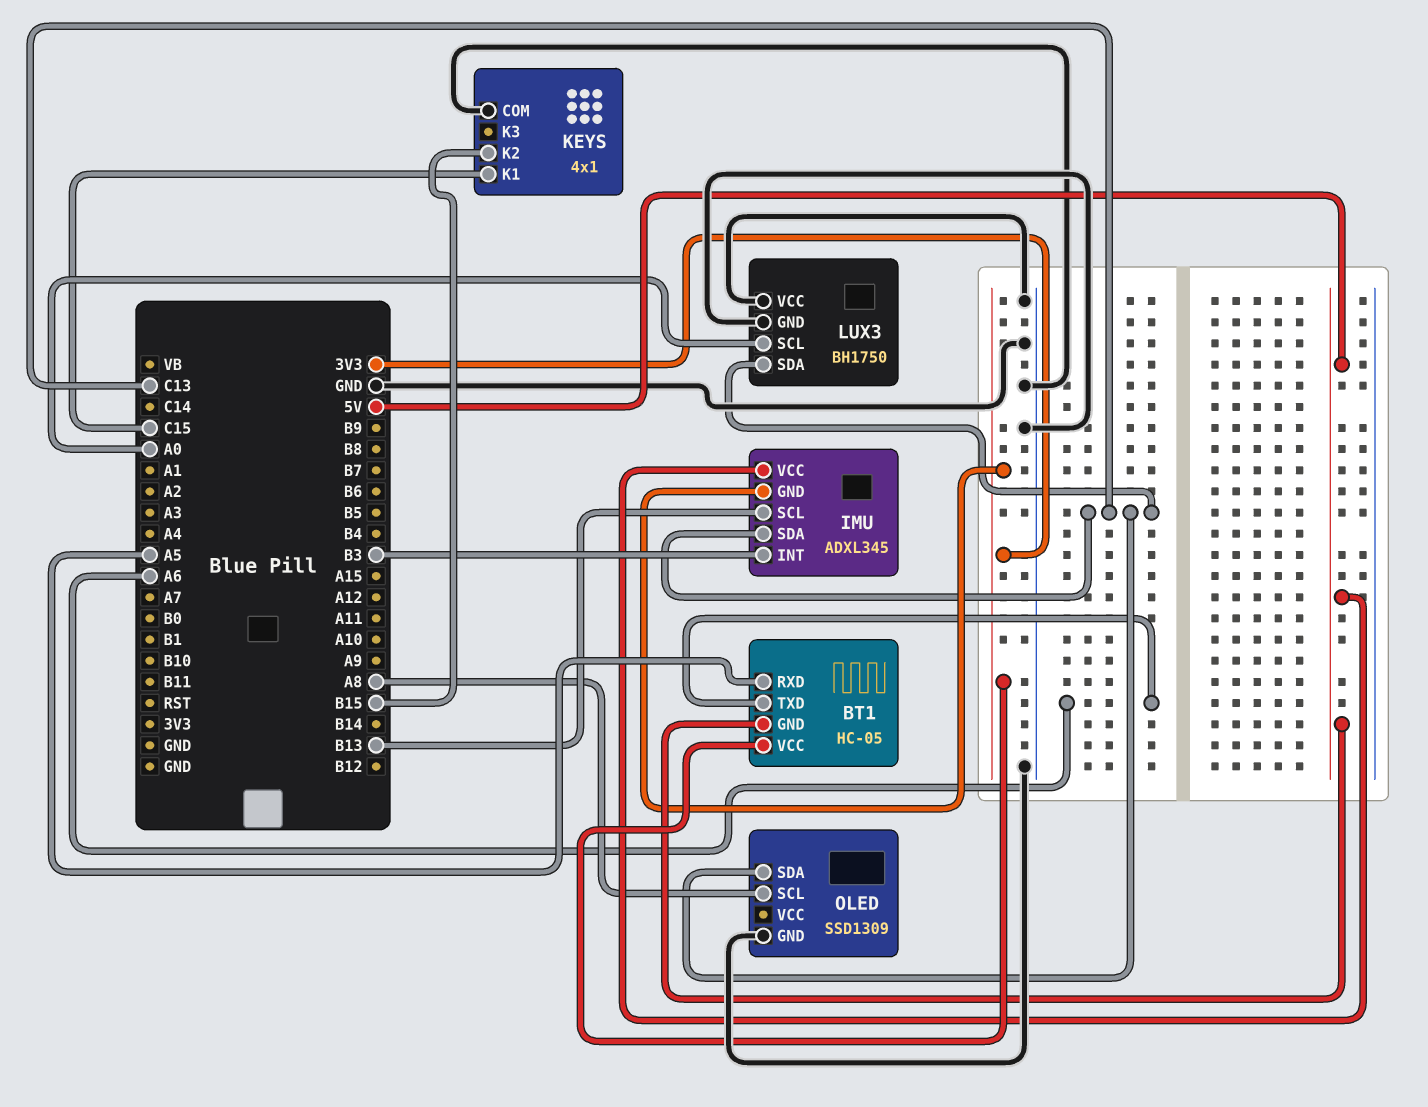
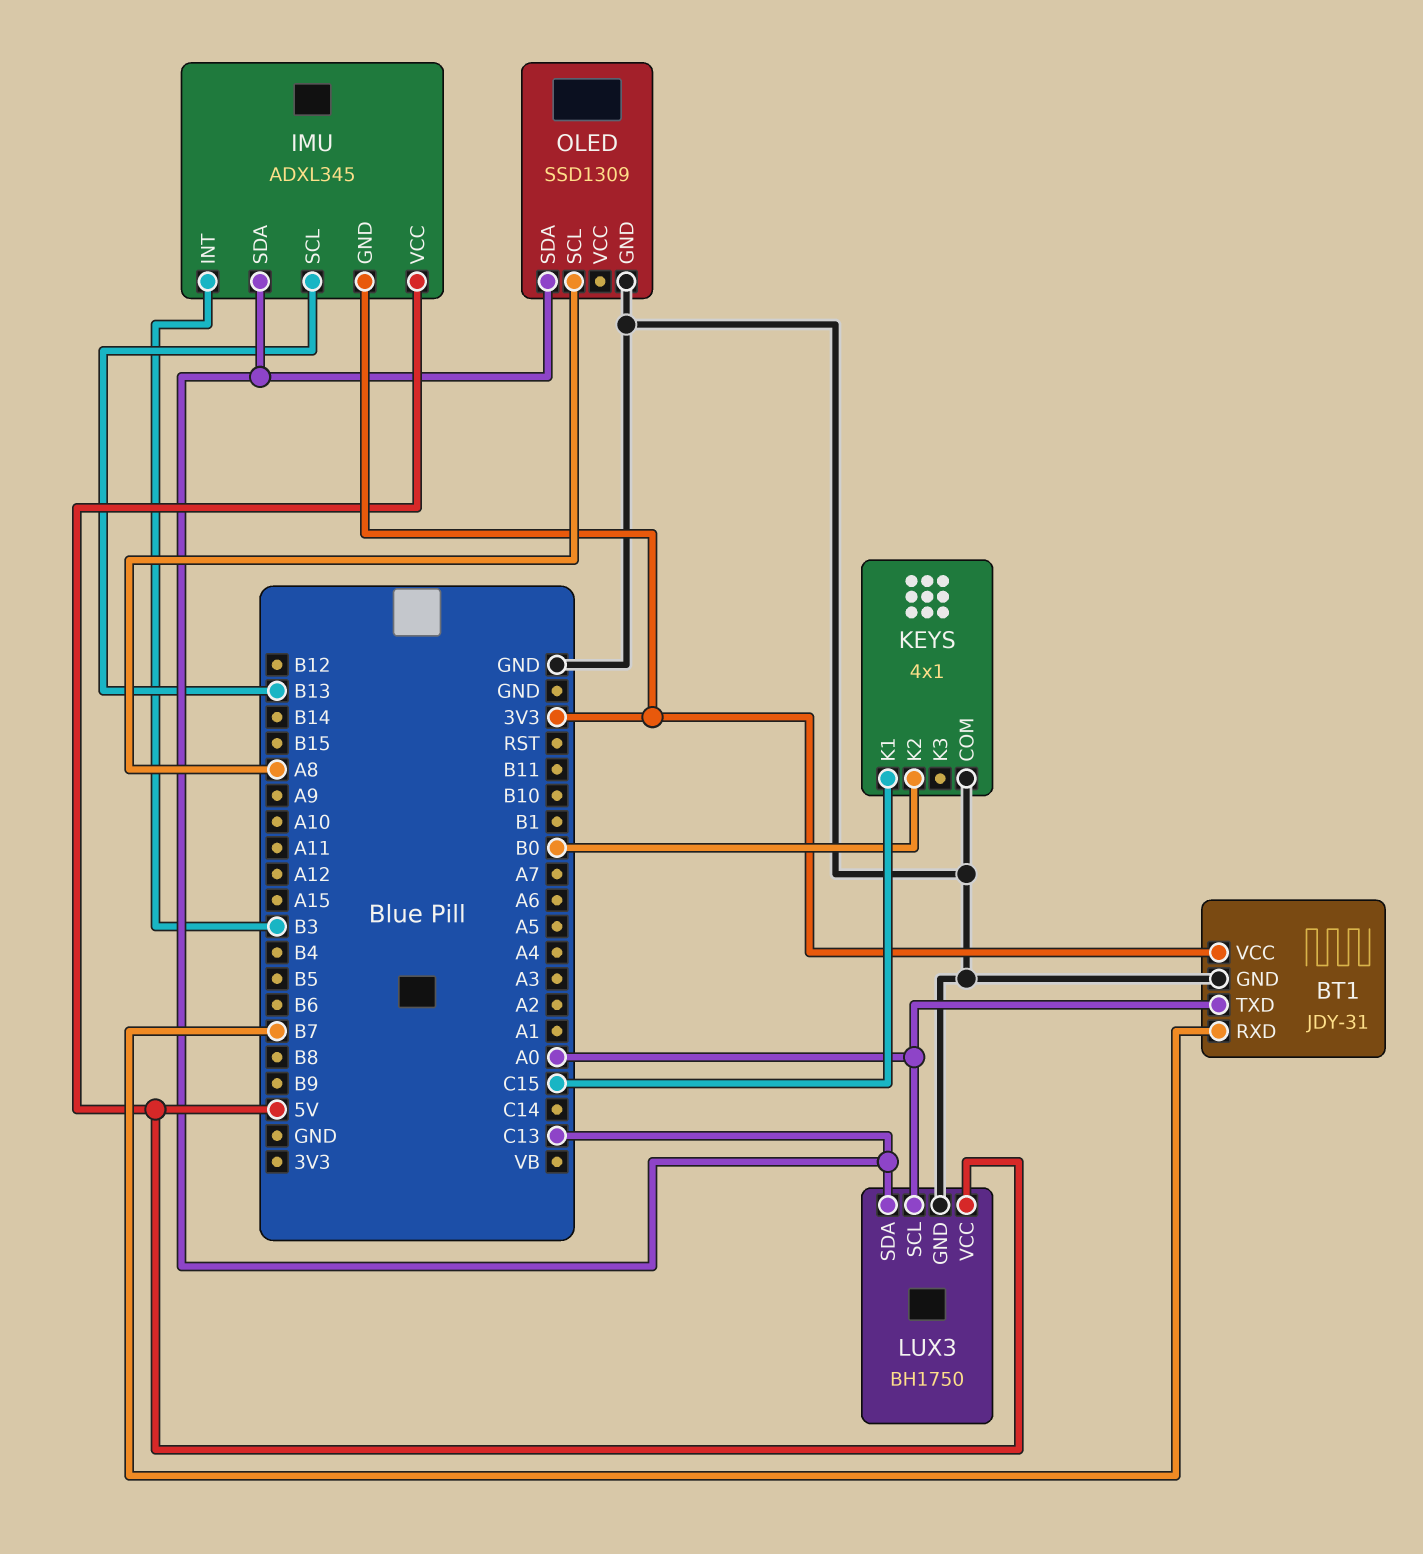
BT1: HC-05 -> JDY-31
BT1 pin GND: 5V -> GND
BT1 pin RXD: A5 -> B7
BT1 pin TXD: A6 -> A0
KEYS pin K2: B15 -> B0
LUX3 pin VCC: GND -> 5V

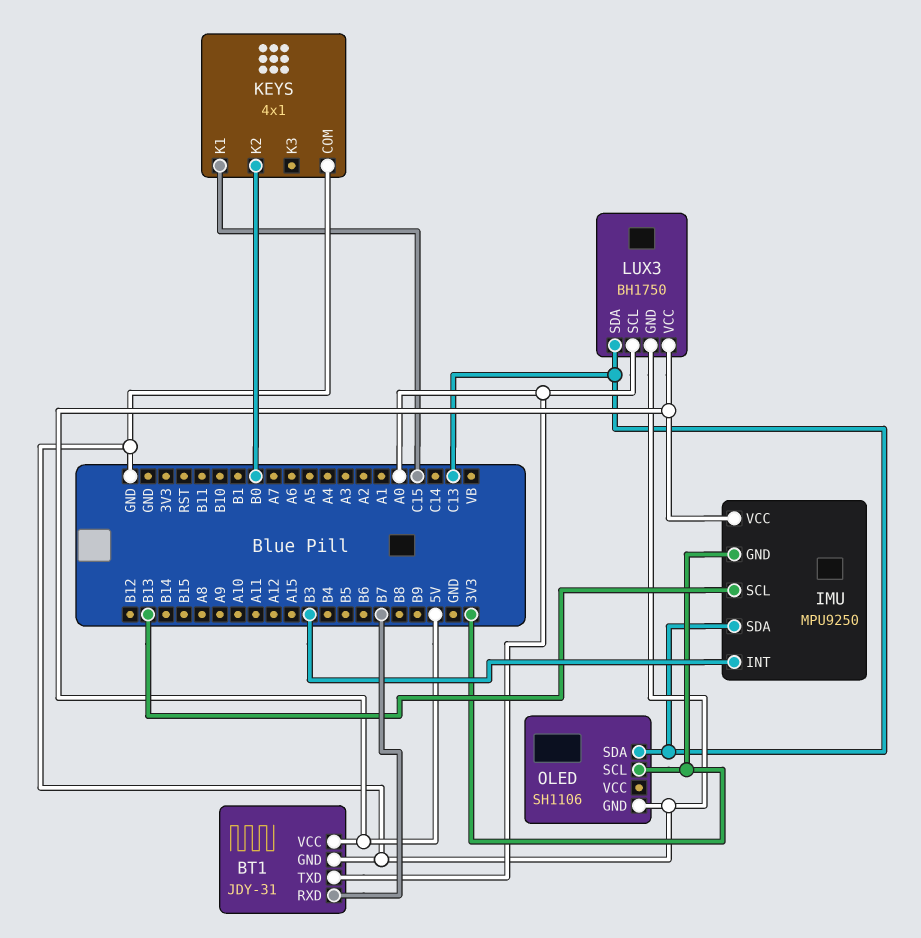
BT1 pin VCC: 3V3 -> 5V
IMU: ADXL345 -> MPU9250
OLED: SSD1309 -> SH1106
OLED pin SCL: A8 -> 3V3

